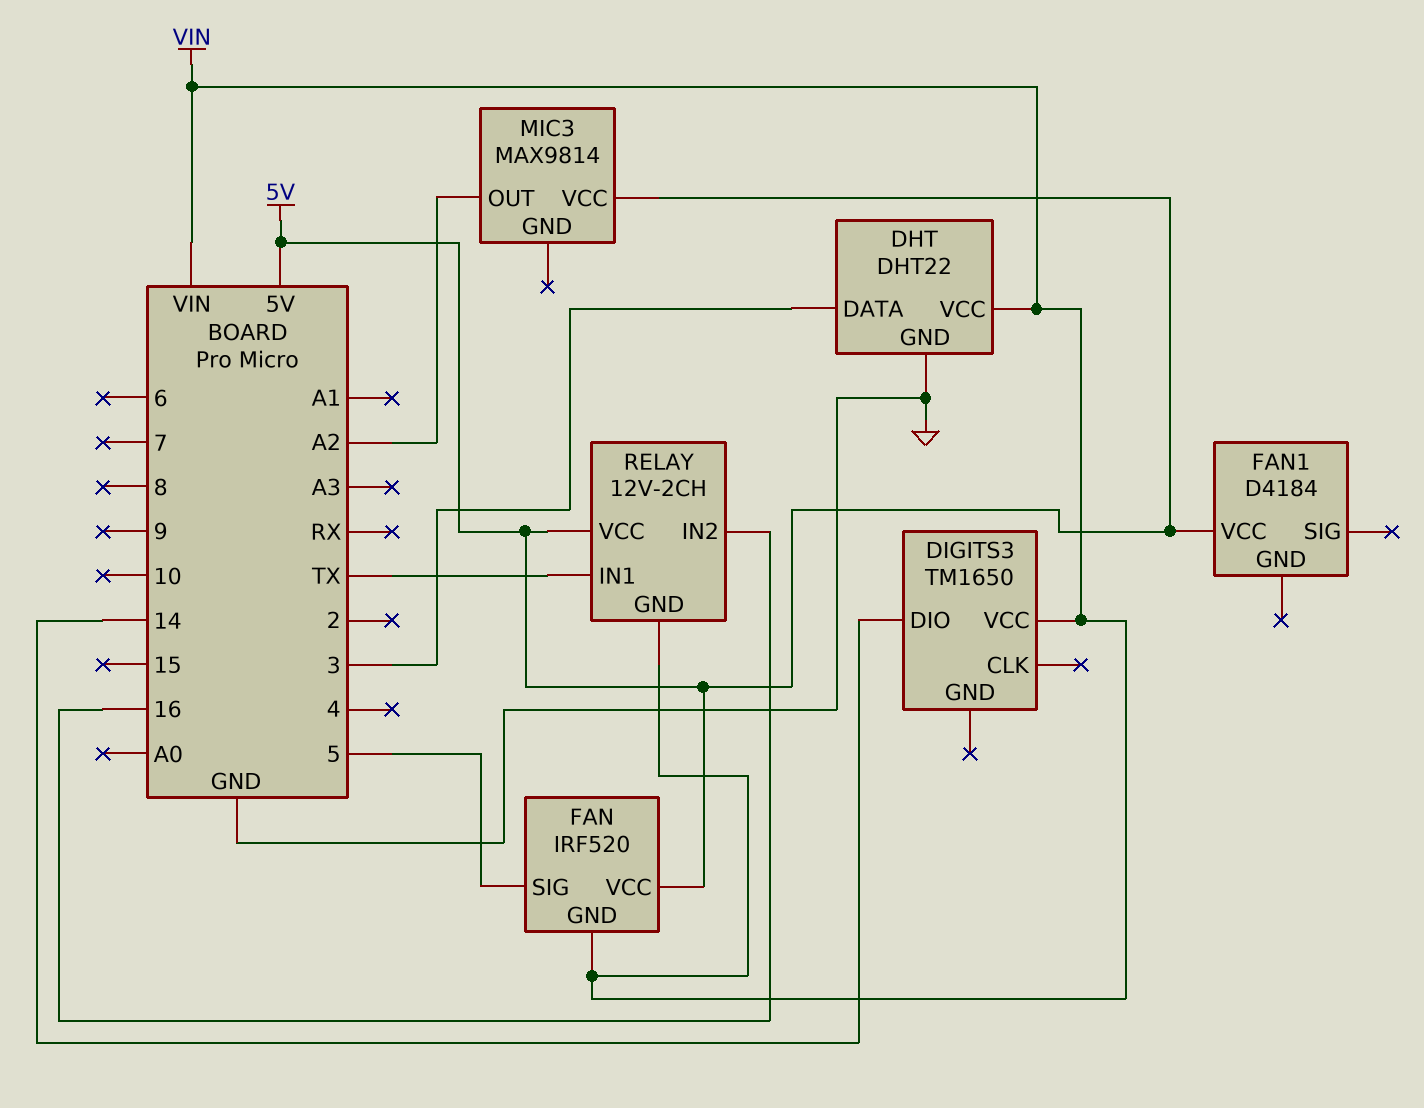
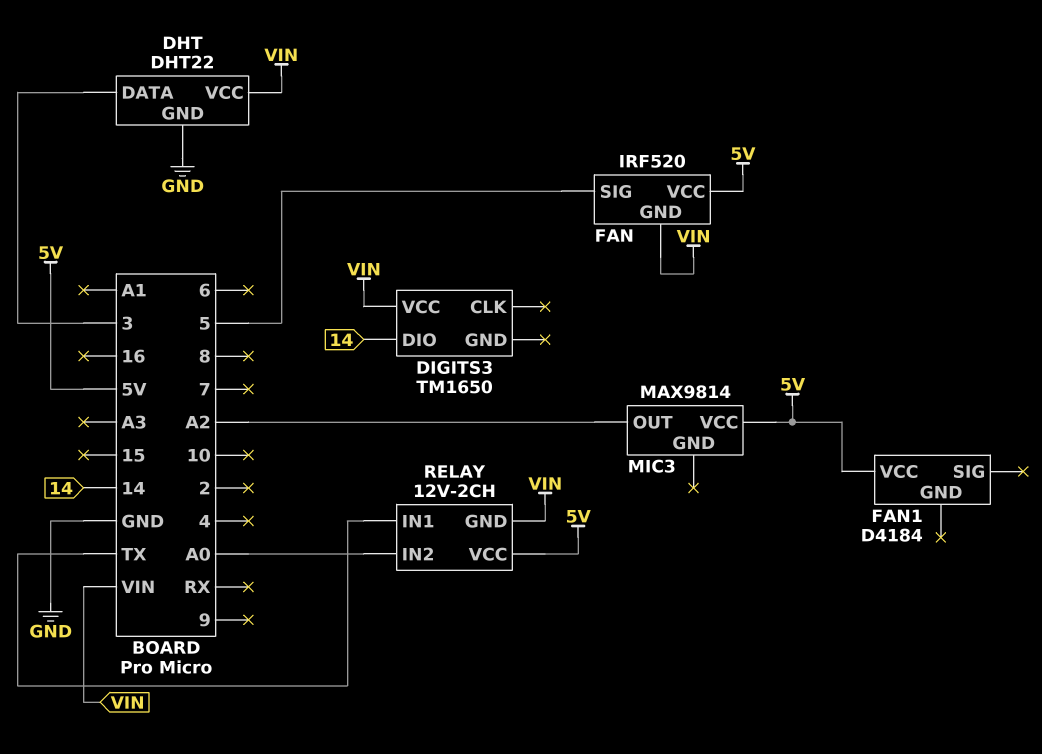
RELAY pin IN2: 16 -> A0

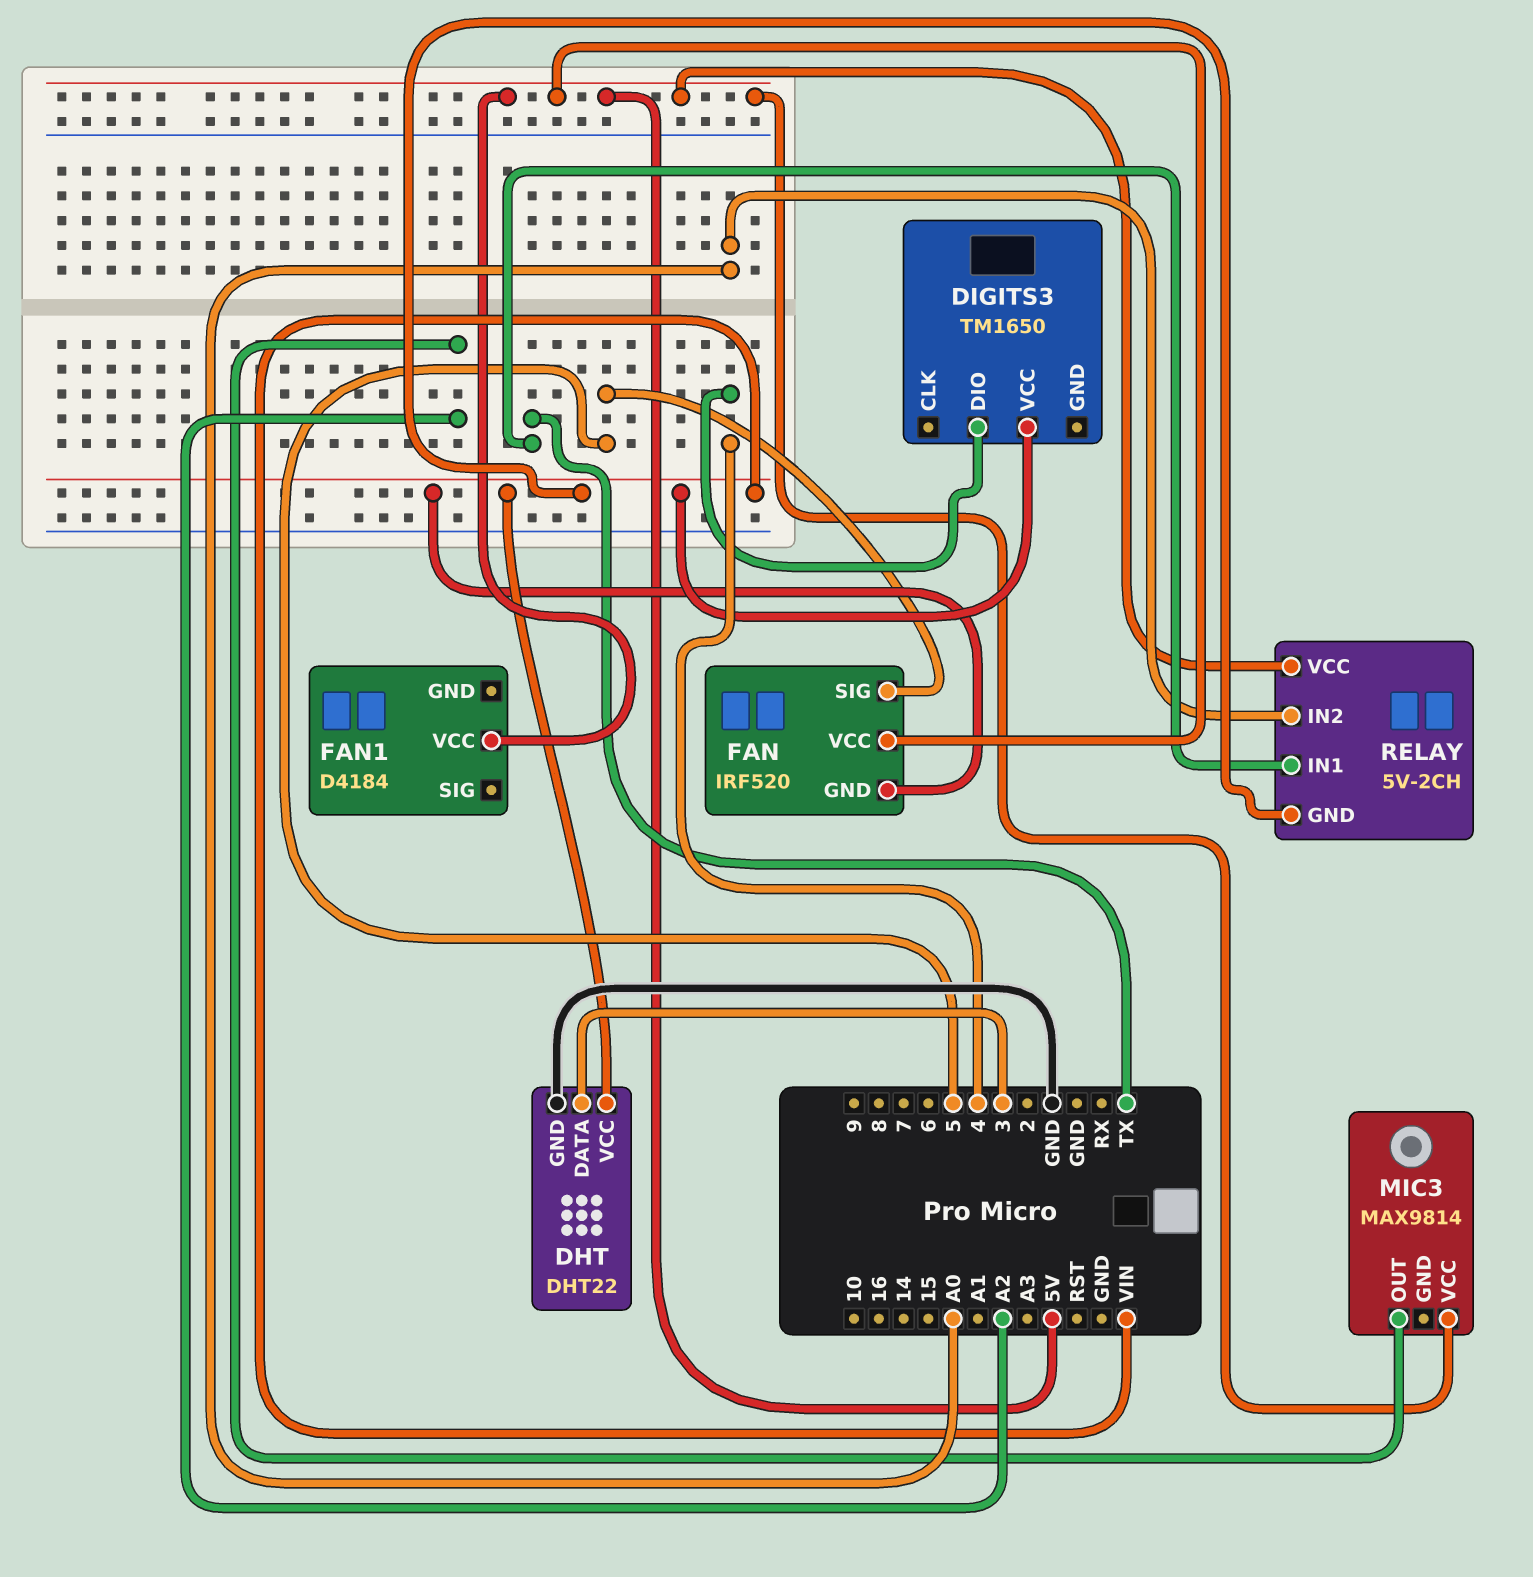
DIGITS3 pin DIO: 14 -> 4
RELAY: 12V-2CH -> 5V-2CH

